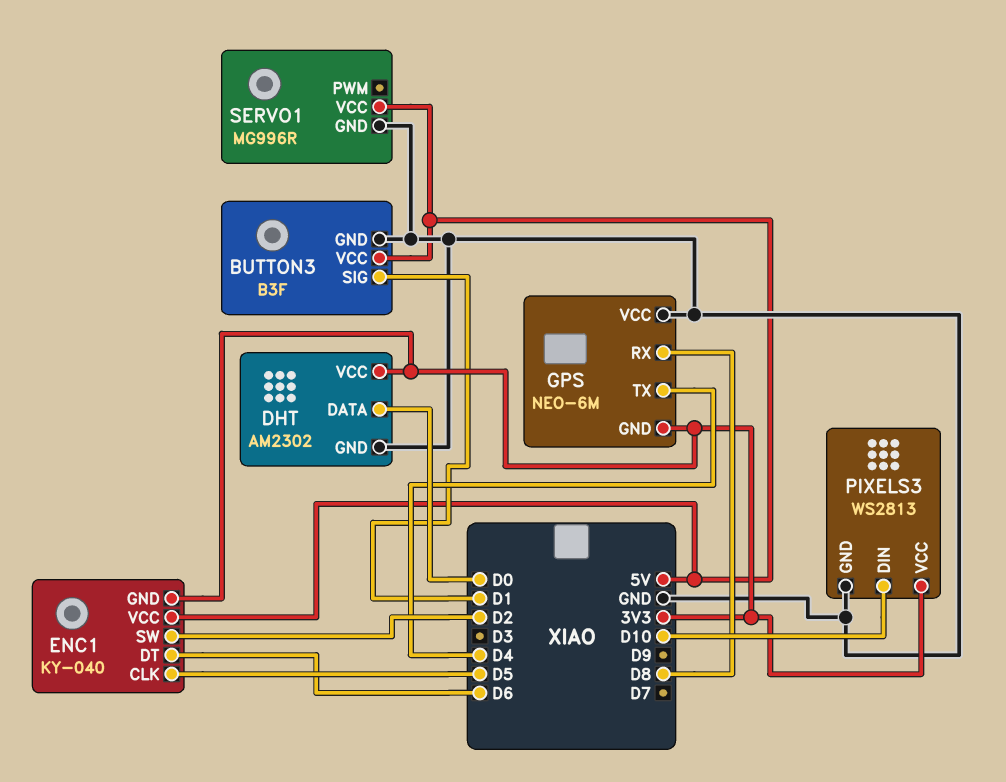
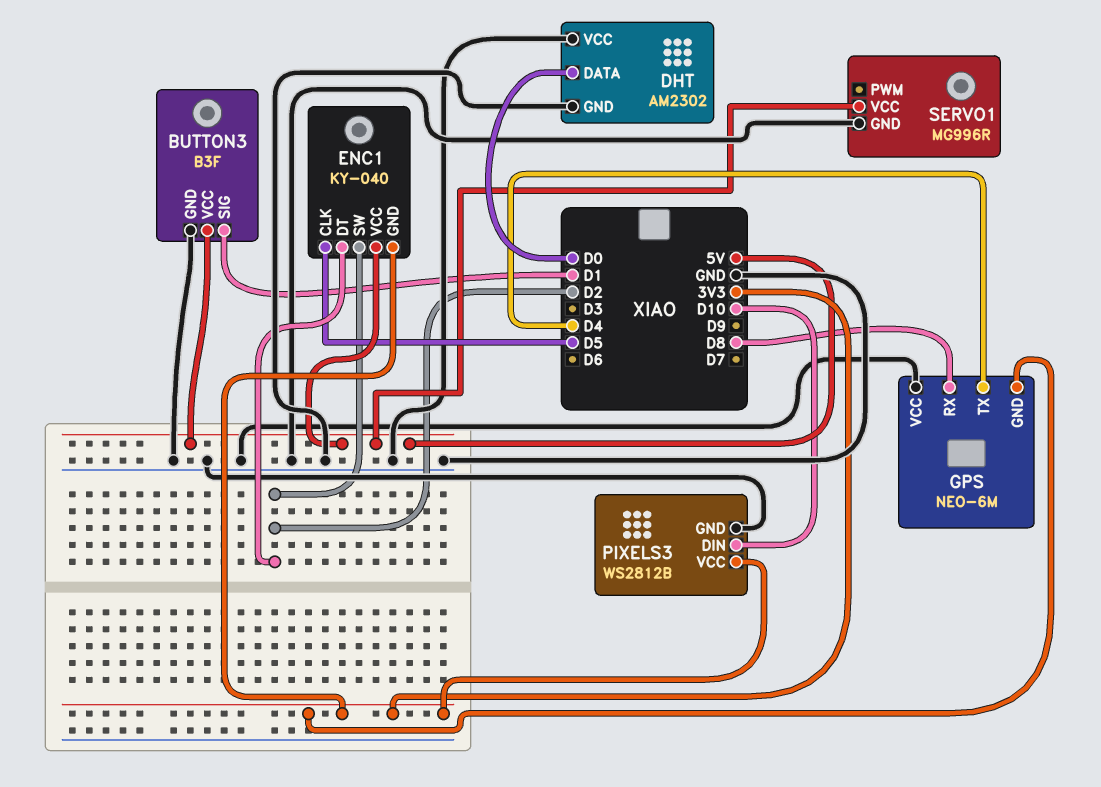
DHT pin VCC: 3V3 -> GND
ENC1 pin DT: D6 -> D2
PIXELS3: WS2813 -> WS2812B

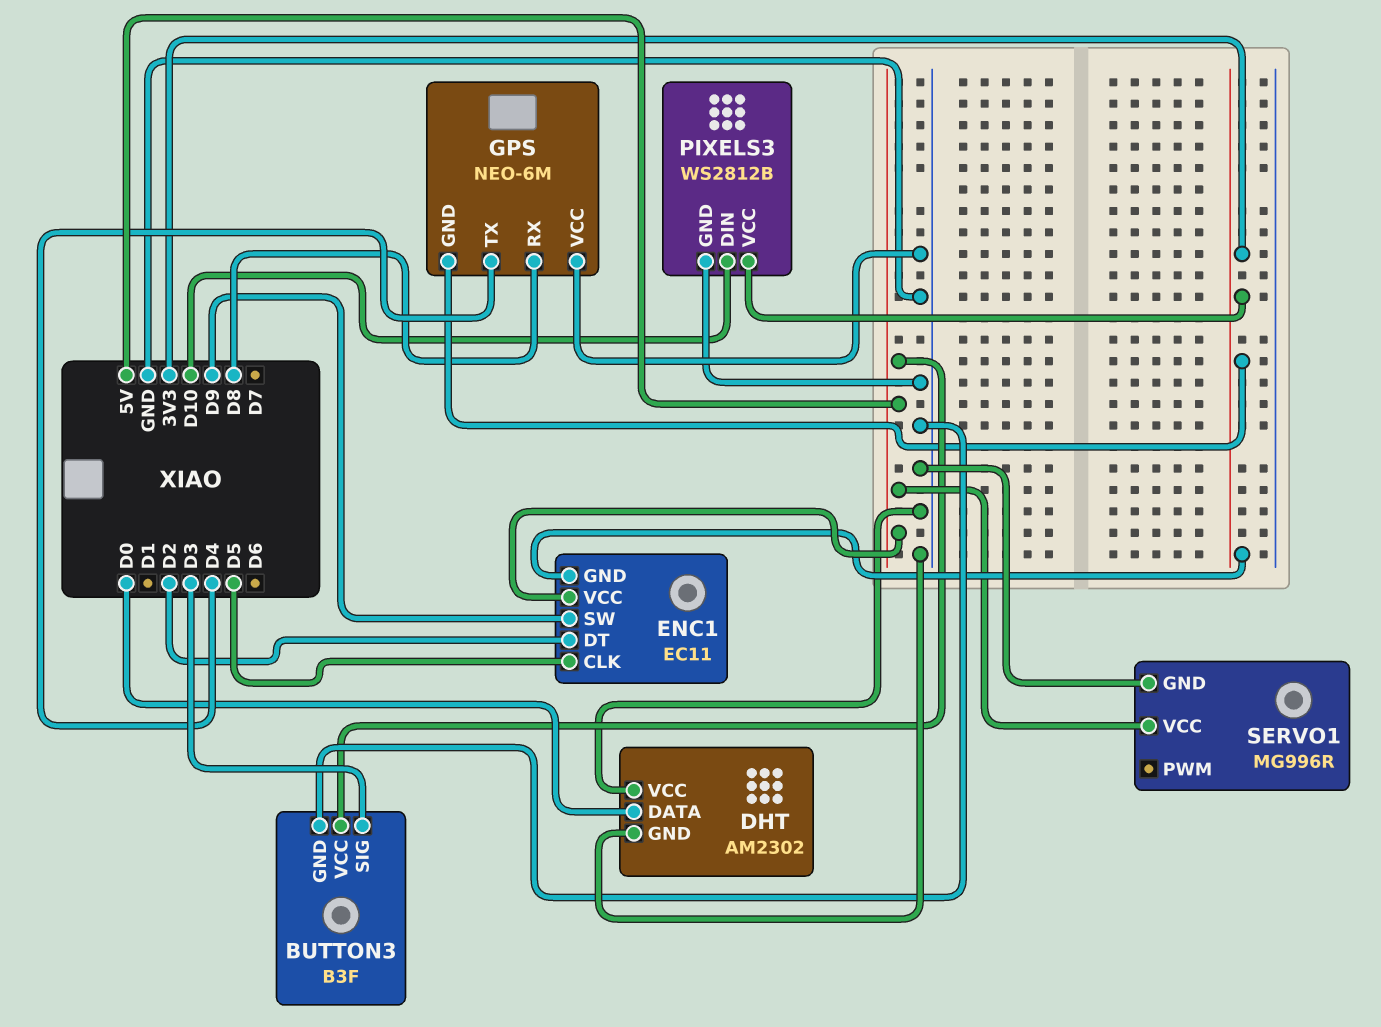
BUTTON3 pin SIG: D1 -> D3
ENC1: KY-040 -> EC11
ENC1 pin SW: D2 -> D9

